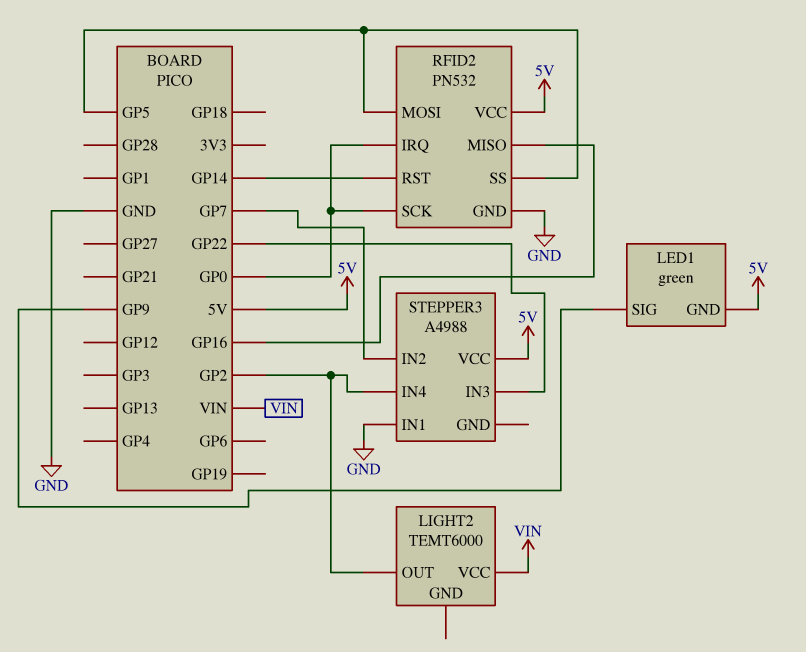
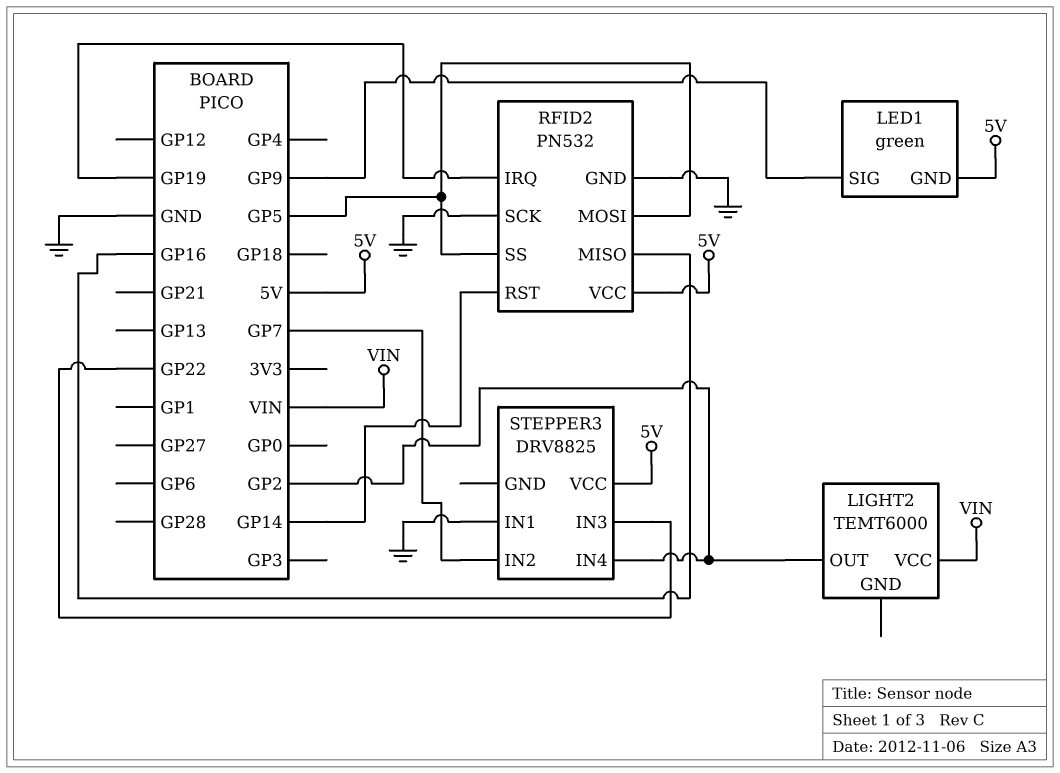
RFID2 pin IRQ: GP0 -> GP19
RFID2 pin SCK: GP0 -> GND
STEPPER3: A4988 -> DRV8825

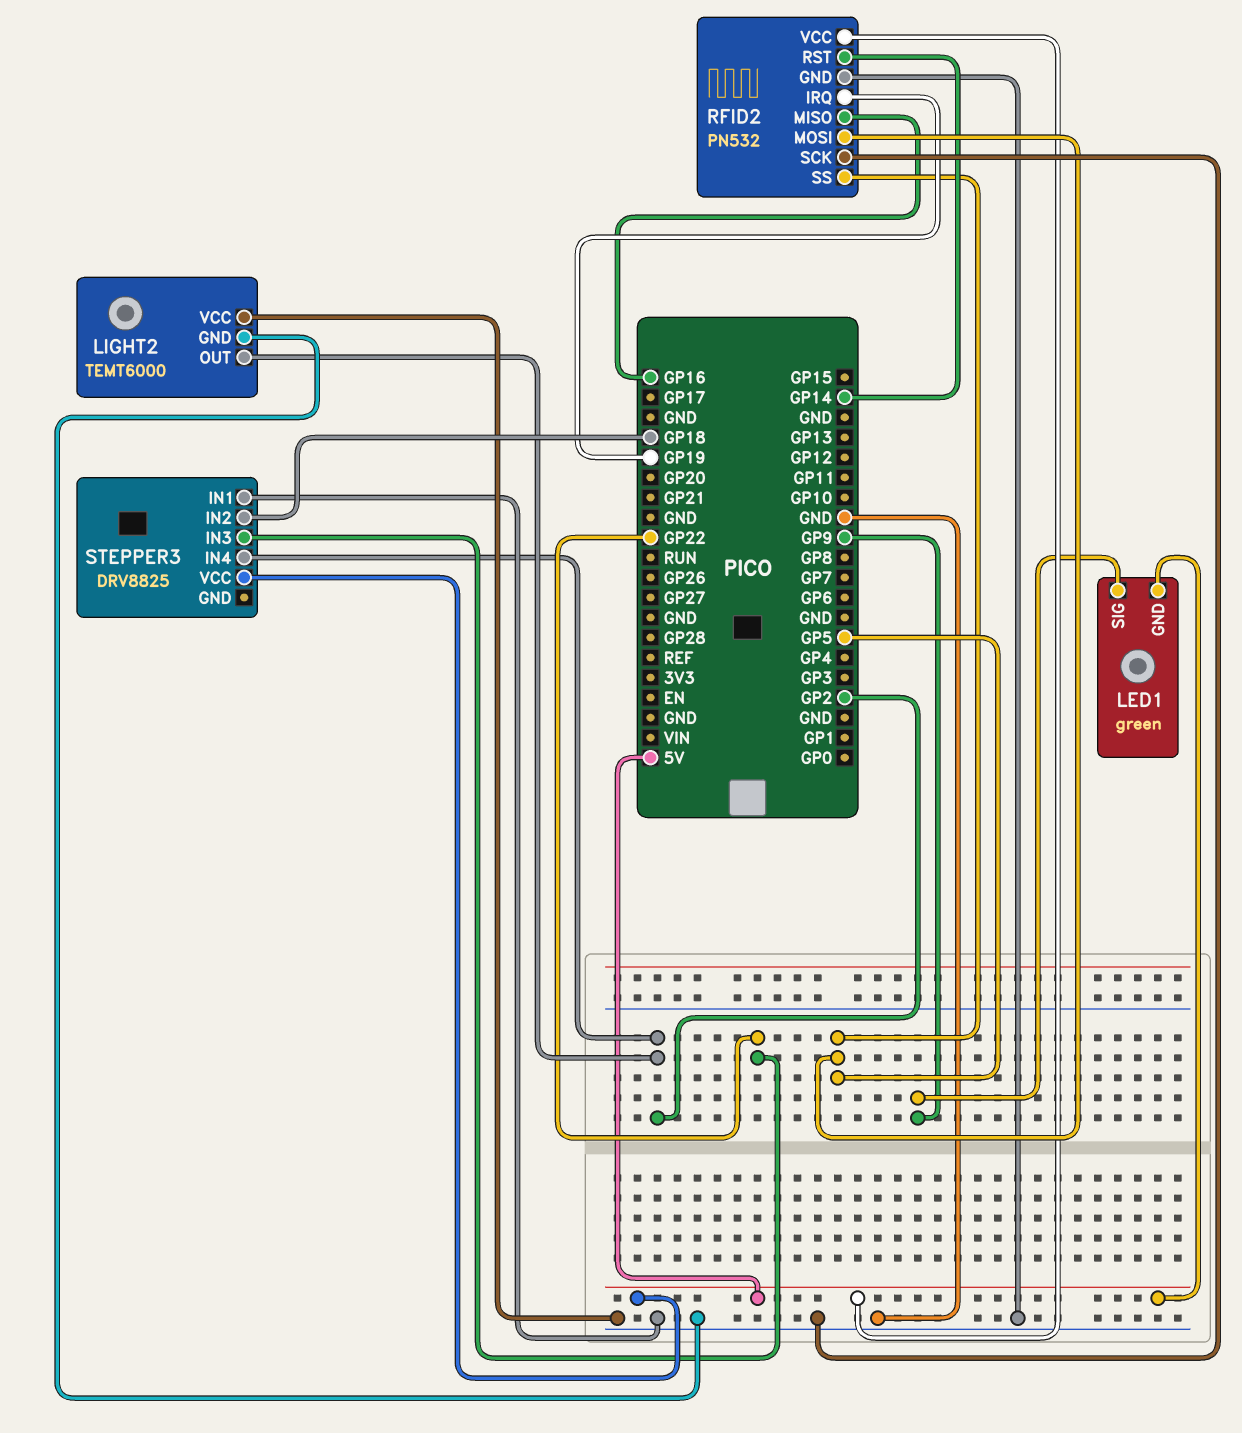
LIGHT2 pin GND: none -> GND
LIGHT2 pin VCC: VIN -> GND
STEPPER3 pin IN2: GP7 -> GP18

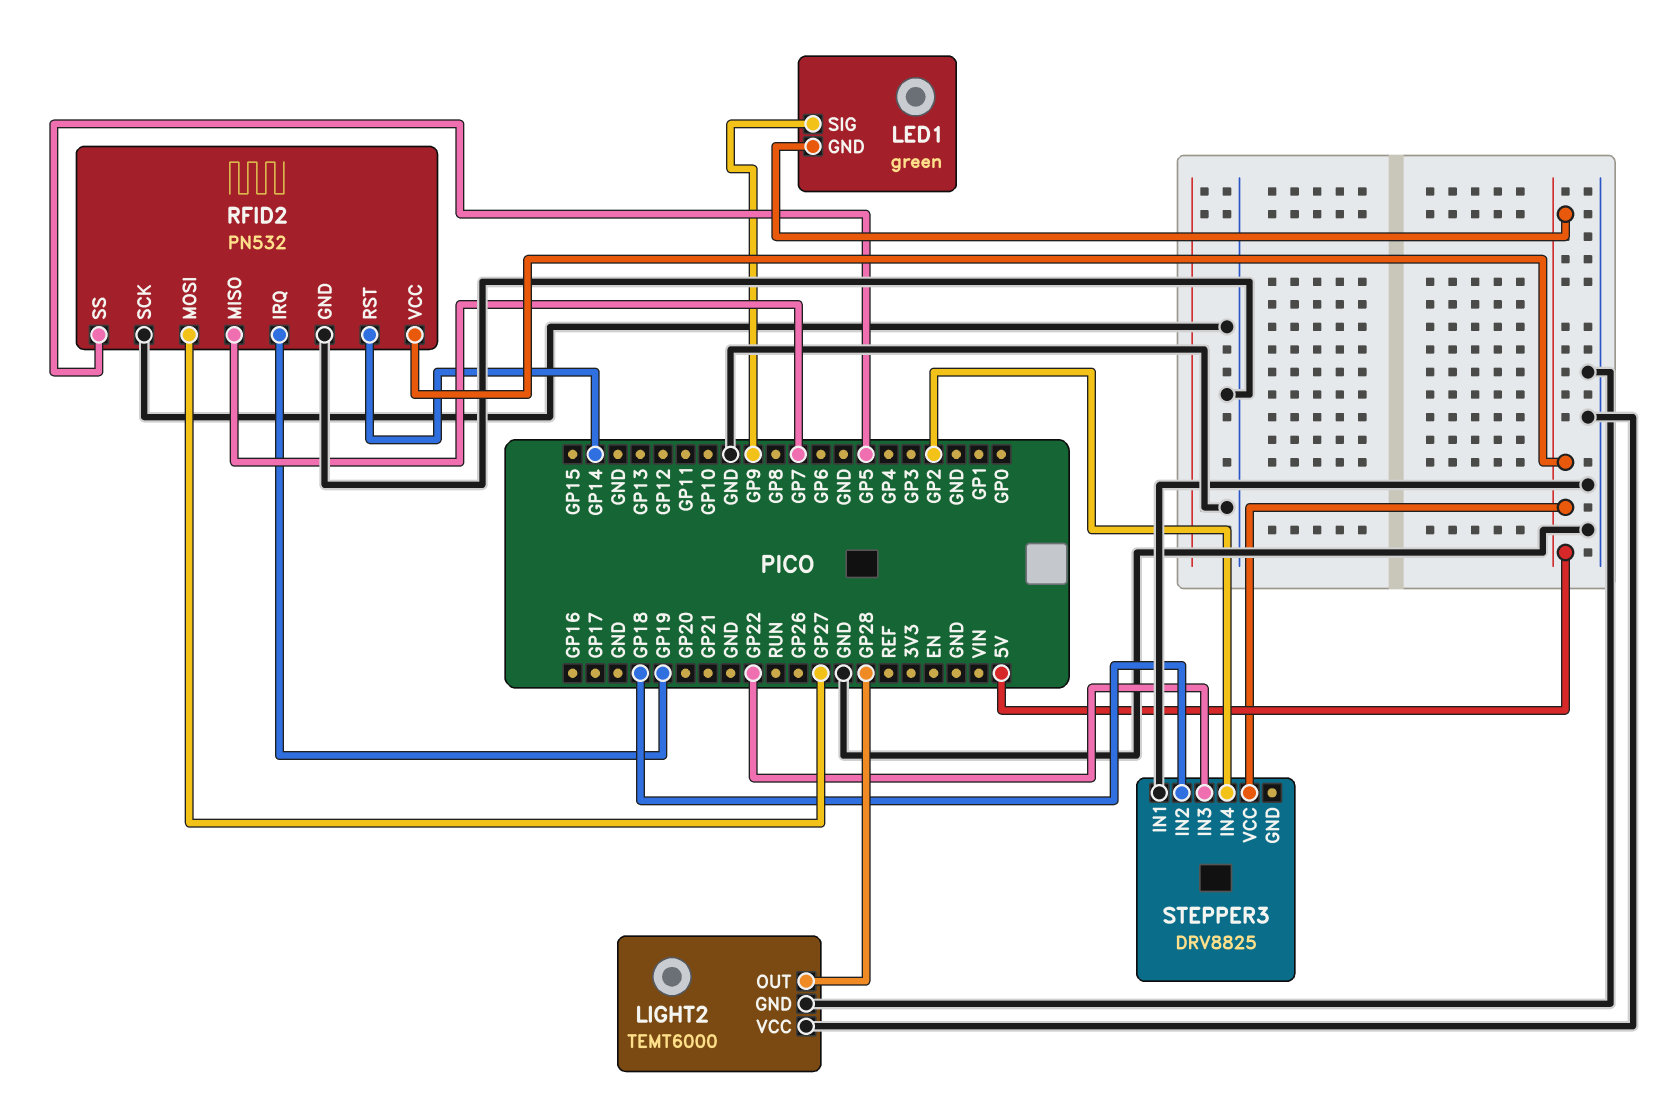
LIGHT2 pin OUT: GP2 -> GP28
RFID2 pin MISO: GP16 -> GP7
RFID2 pin MOSI: GP5 -> GP27

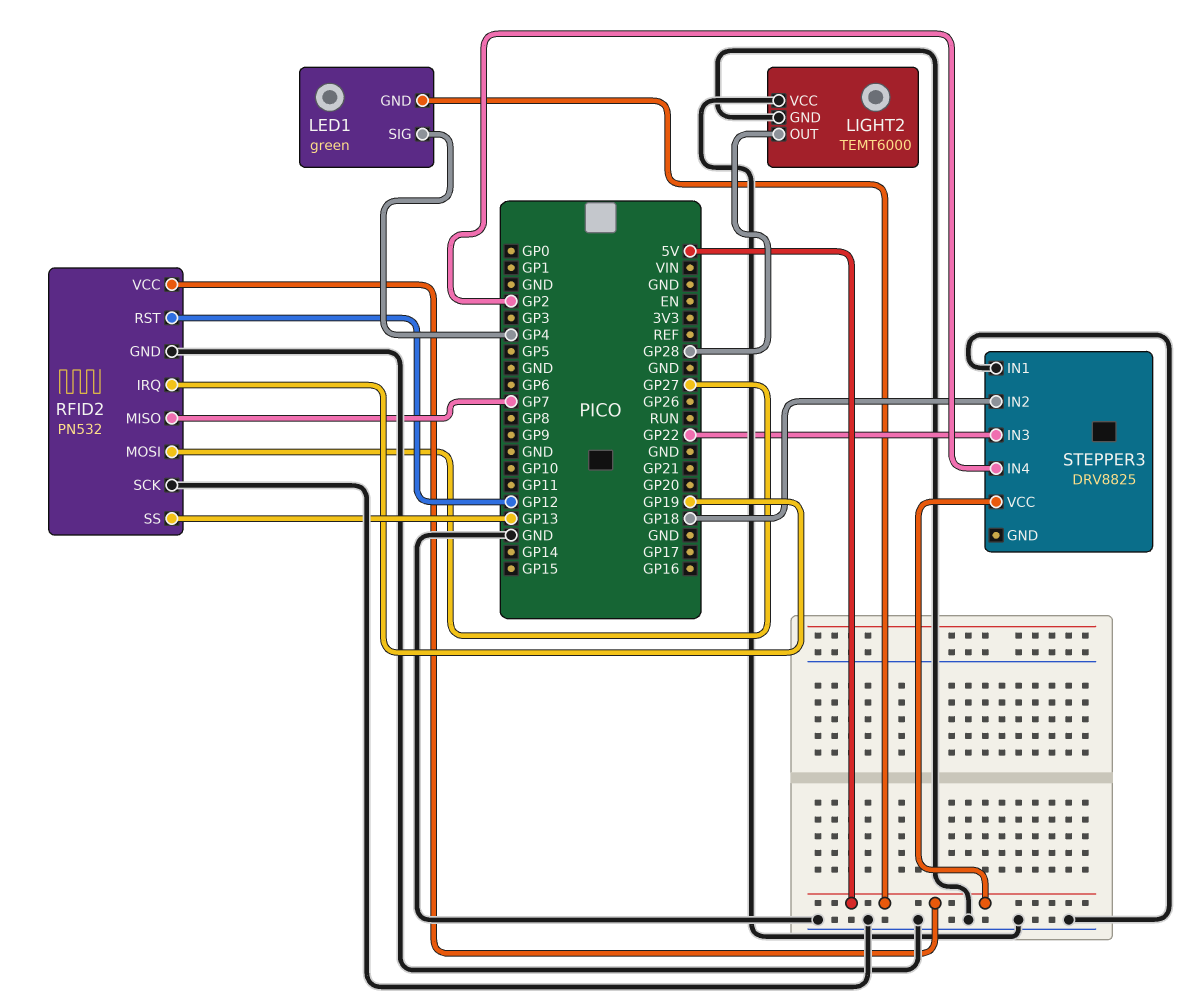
LED1 pin SIG: GP9 -> GP4
RFID2 pin RST: GP14 -> GP12
RFID2 pin SS: GP5 -> GP13

